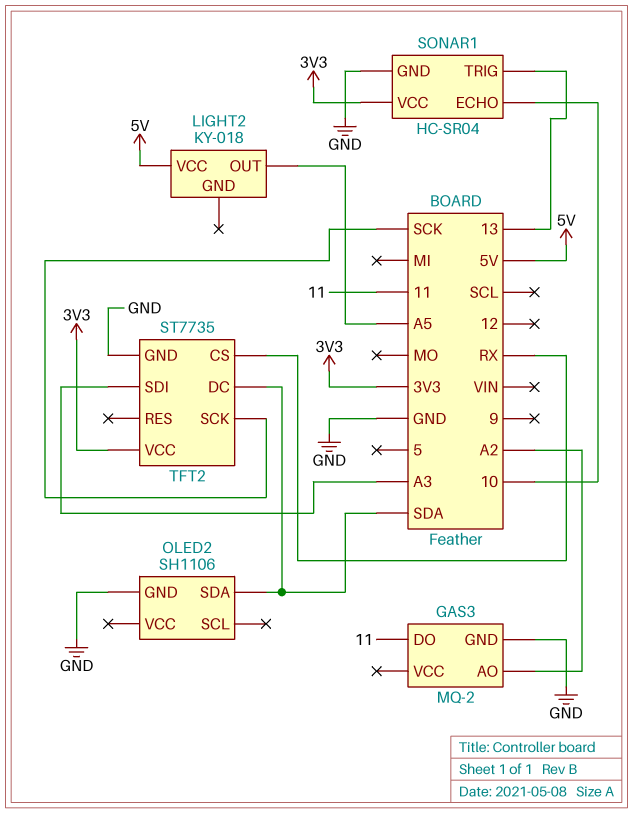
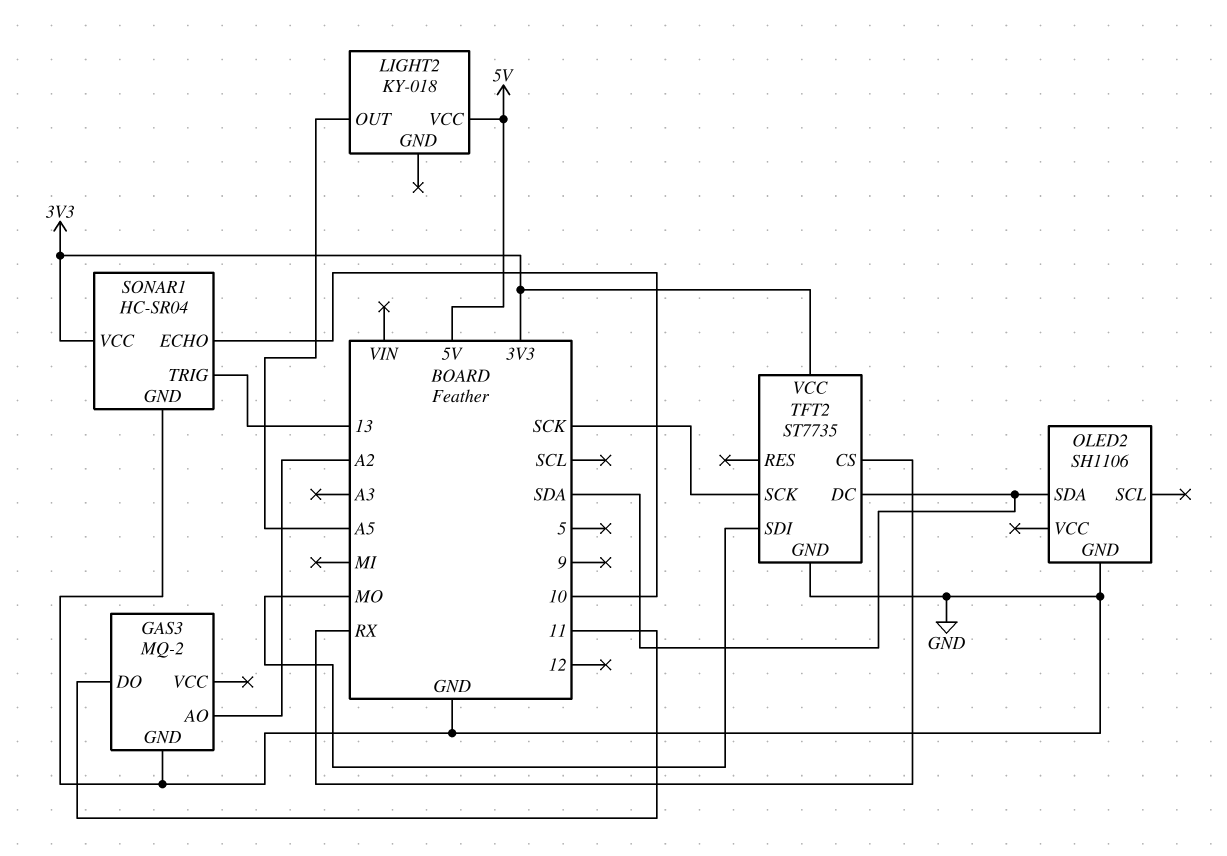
TFT2 pin SDI: A3 -> MO

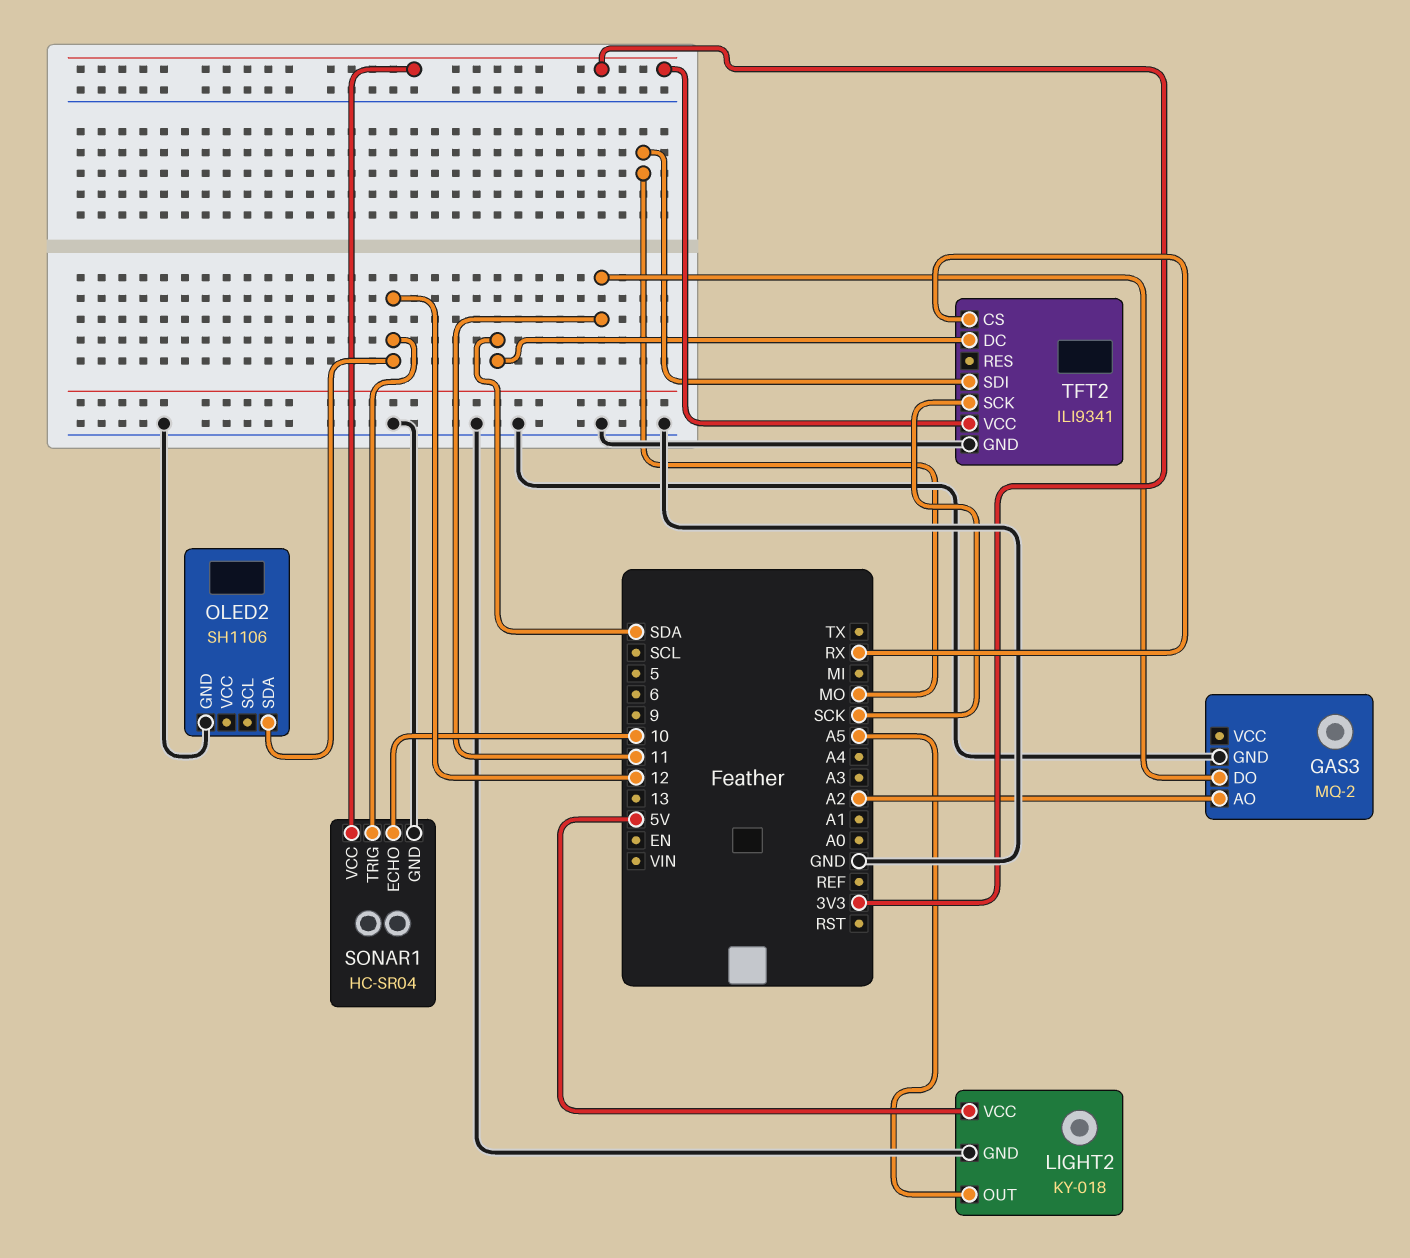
LIGHT2 pin GND: none -> GND
OLED2 pin SDA: SDA -> 12
SONAR1 pin TRIG: 13 -> 12
TFT2: ST7735 -> ILI9341

